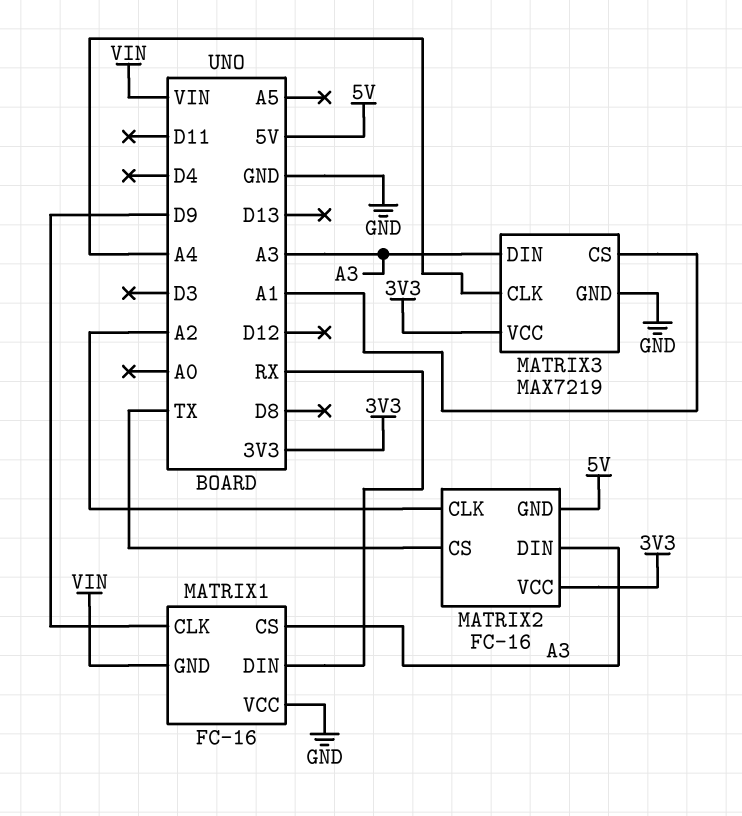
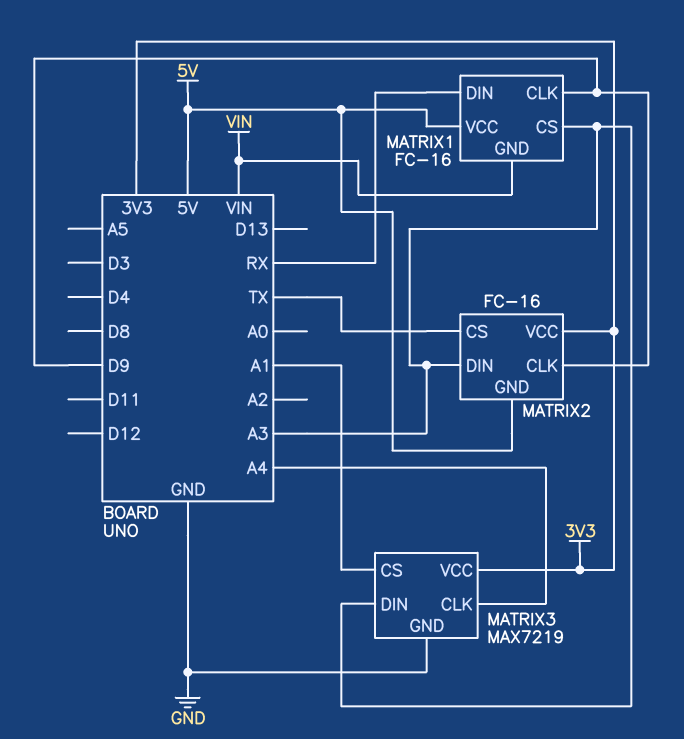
MATRIX1 pin VCC: GND -> 5V
MATRIX2 pin CLK: A2 -> D9

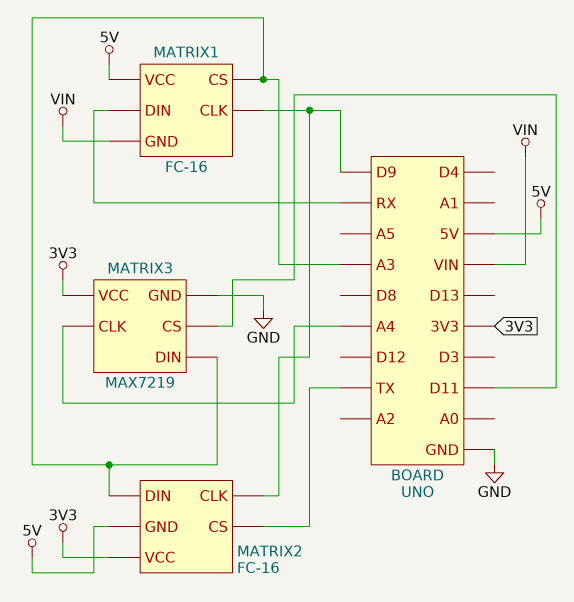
MATRIX3 pin CS: A1 -> D11

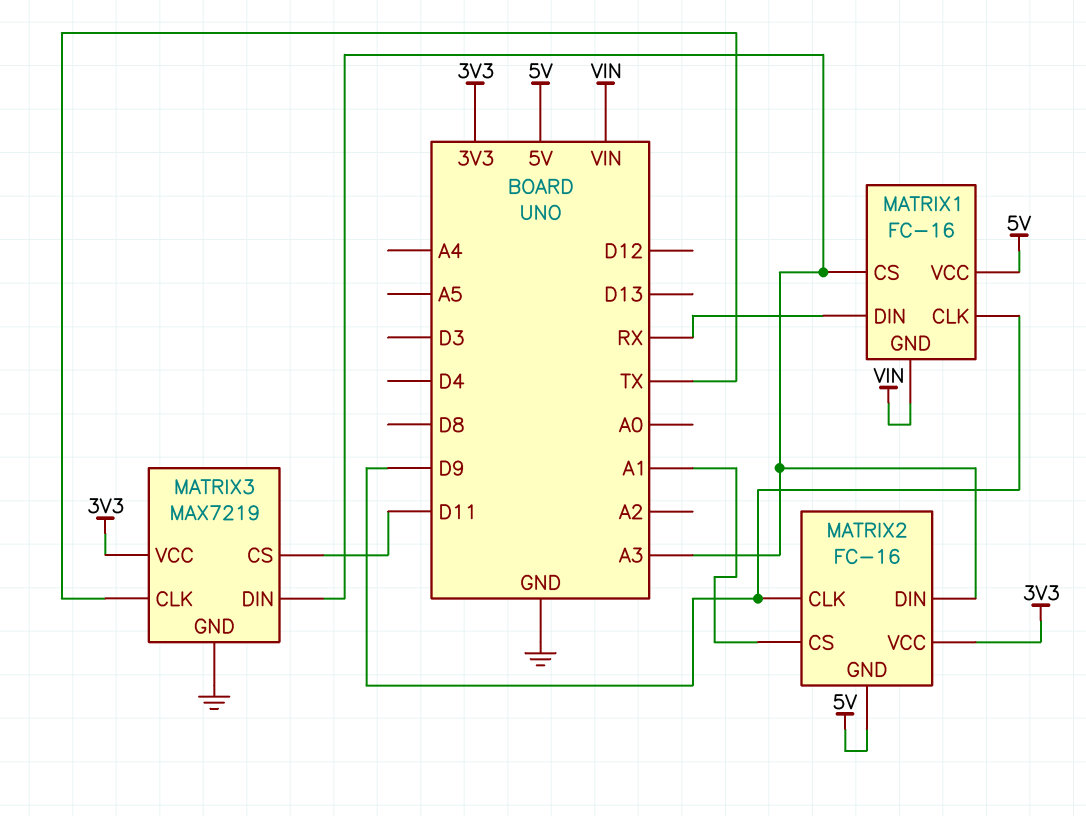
MATRIX2 pin CS: TX -> A1
MATRIX3 pin CLK: A4 -> TX

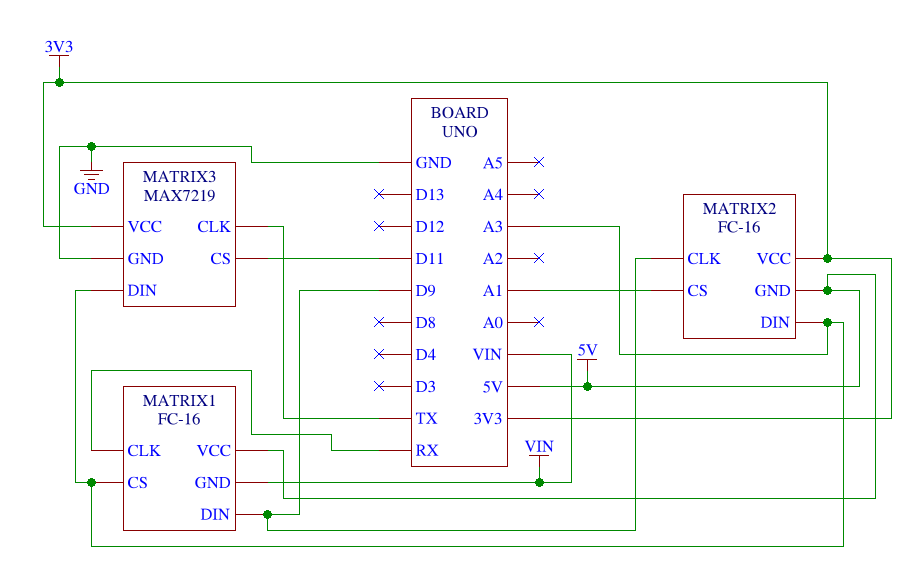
MATRIX1 pin CLK: D9 -> RX
MATRIX1 pin DIN: RX -> D9

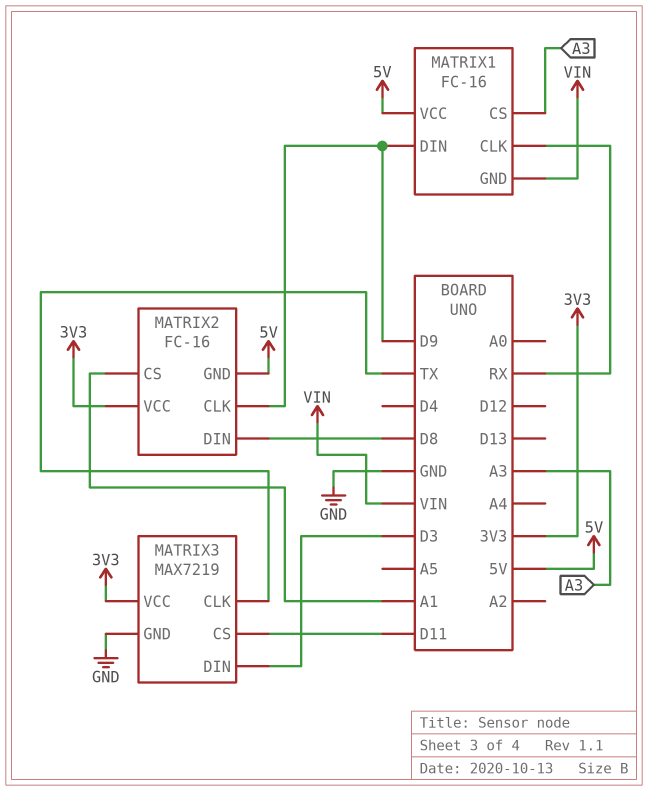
MATRIX2 pin DIN: A3 -> D8
MATRIX3 pin DIN: A3 -> D3

